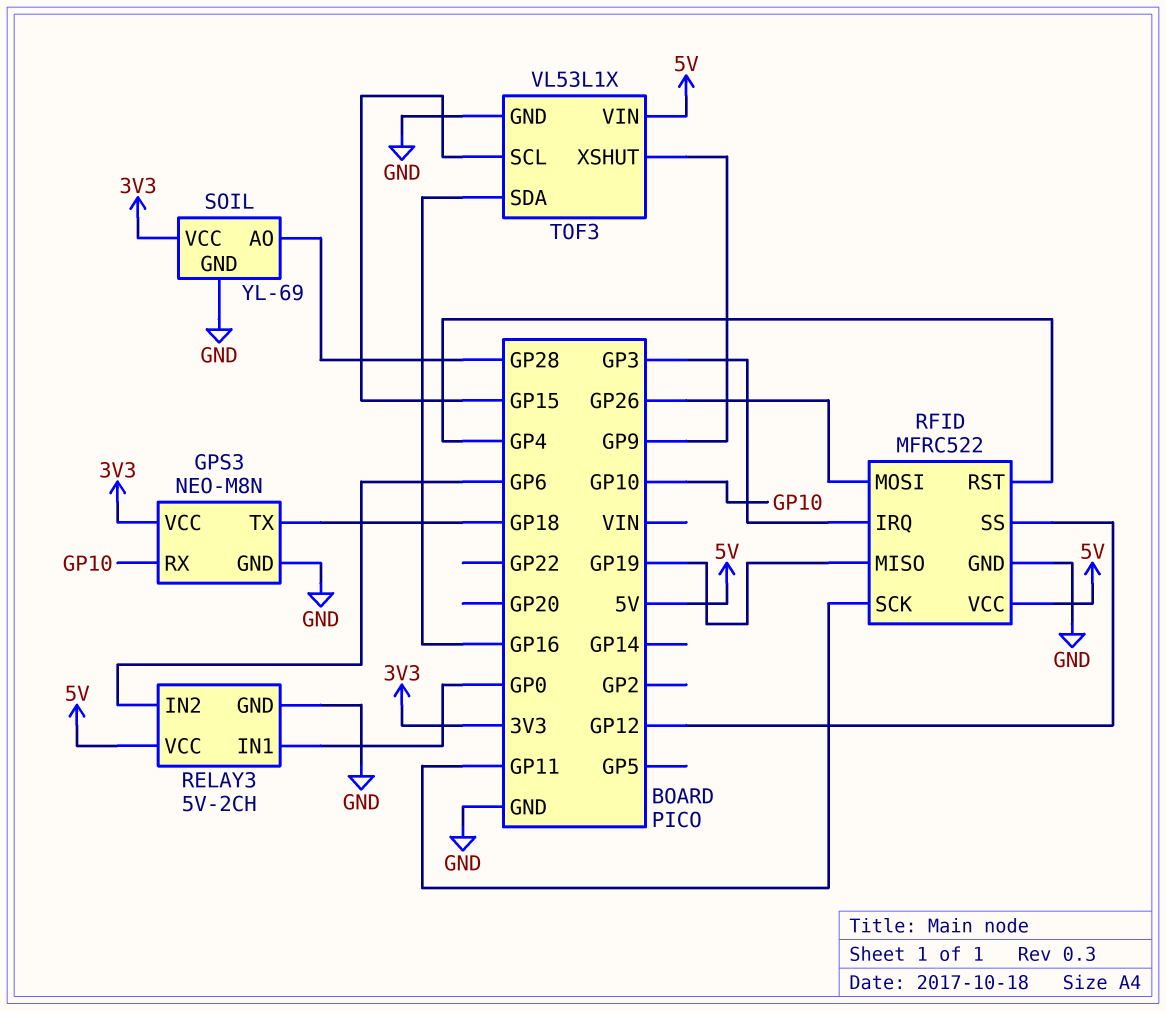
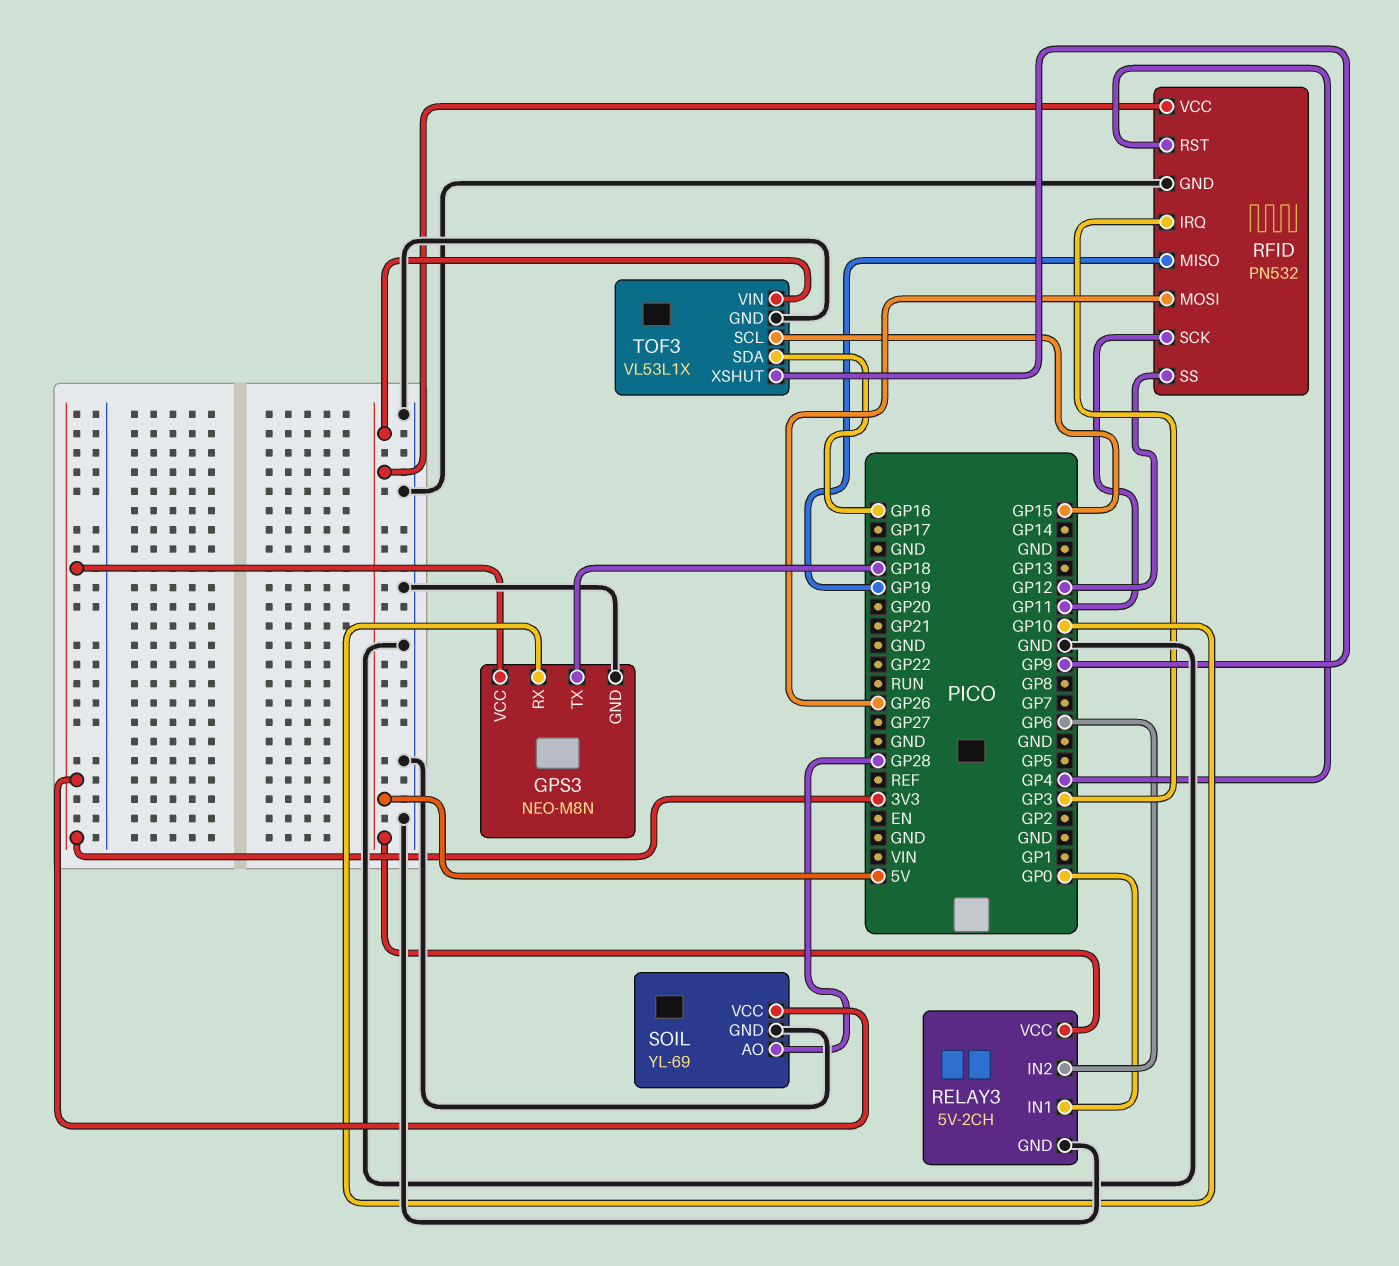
RFID: MFRC522 -> PN532

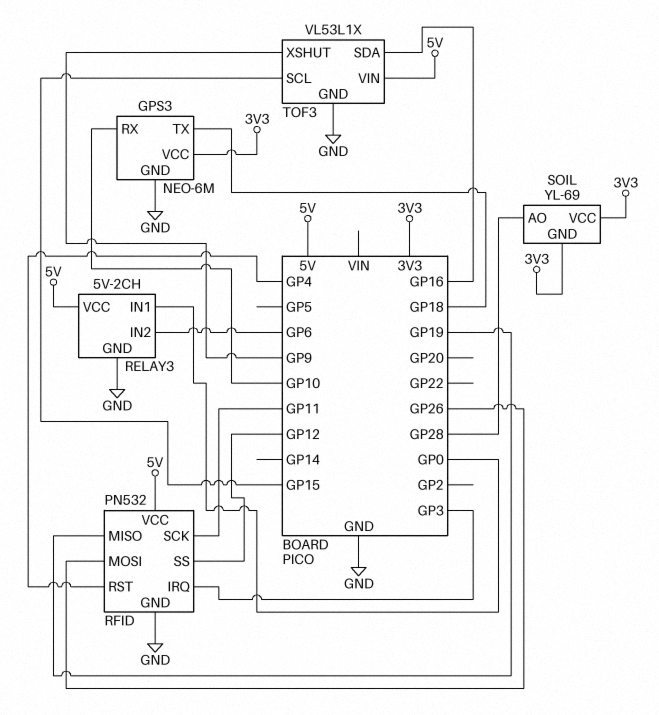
GPS3: NEO-M8N -> NEO-6M
SOIL pin GND: GND -> 3V3

